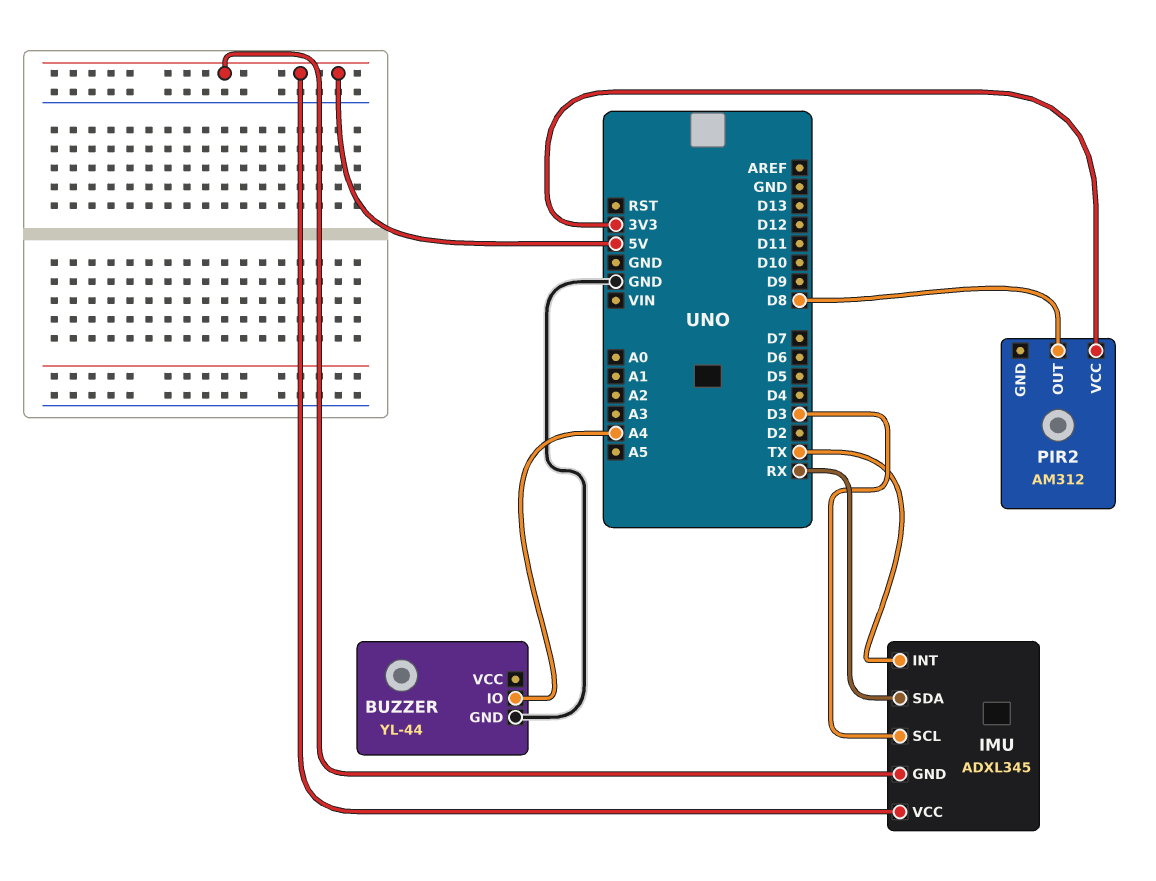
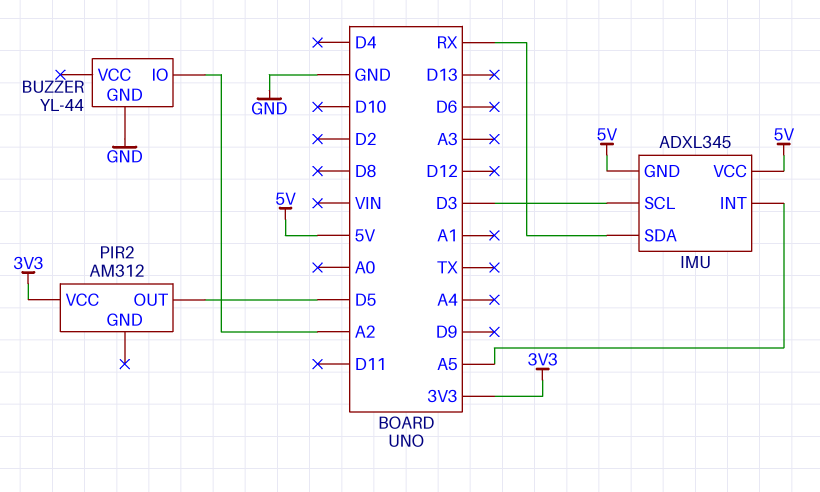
BUZZER pin IO: A4 -> A2
IMU pin INT: TX -> A5
PIR2 pin OUT: D8 -> D5

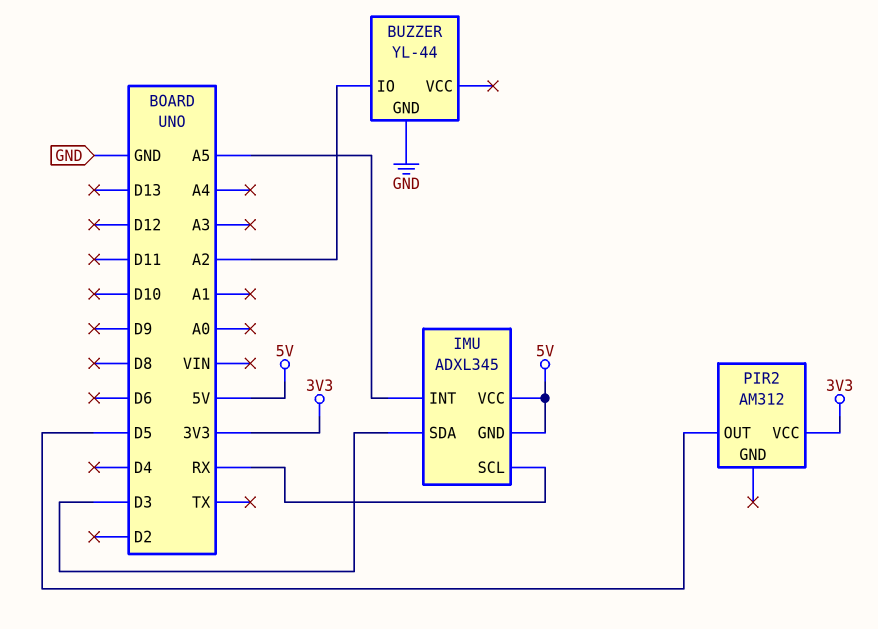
IMU pin SCL: D3 -> RX
IMU pin SDA: RX -> D3

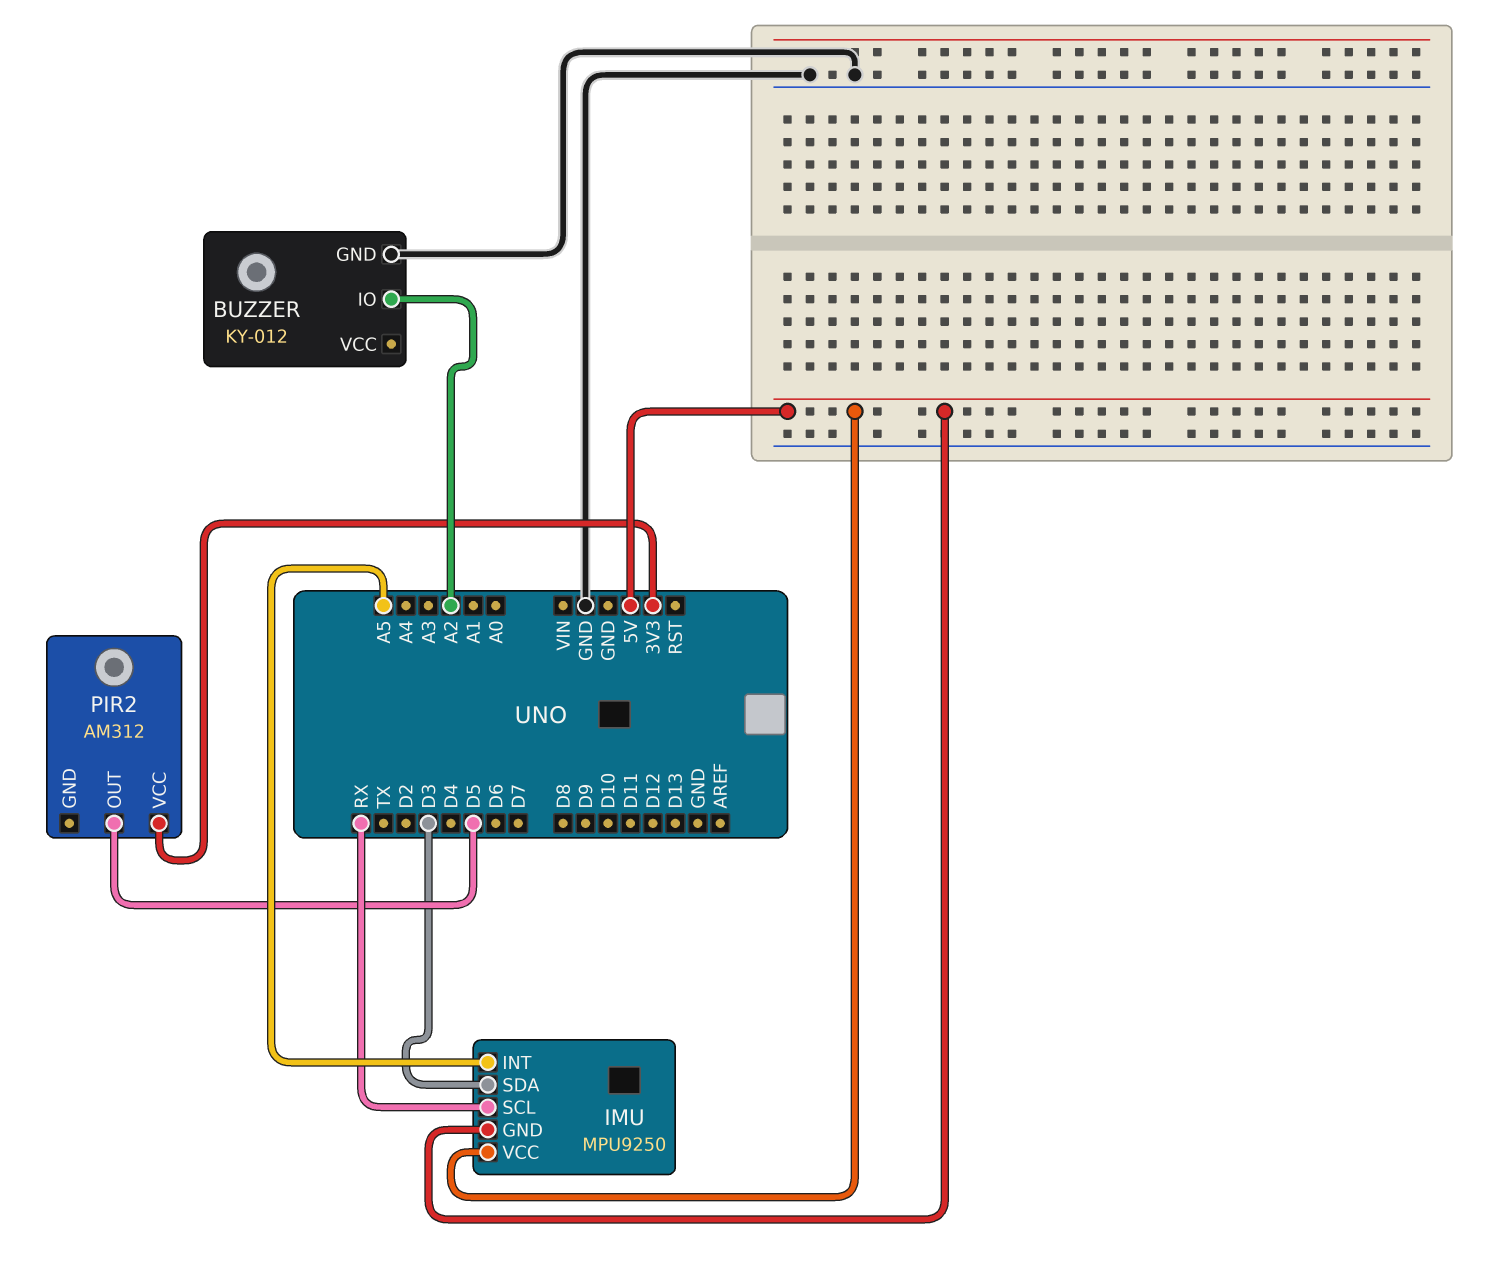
BUZZER: YL-44 -> KY-012
IMU: ADXL345 -> MPU9250

